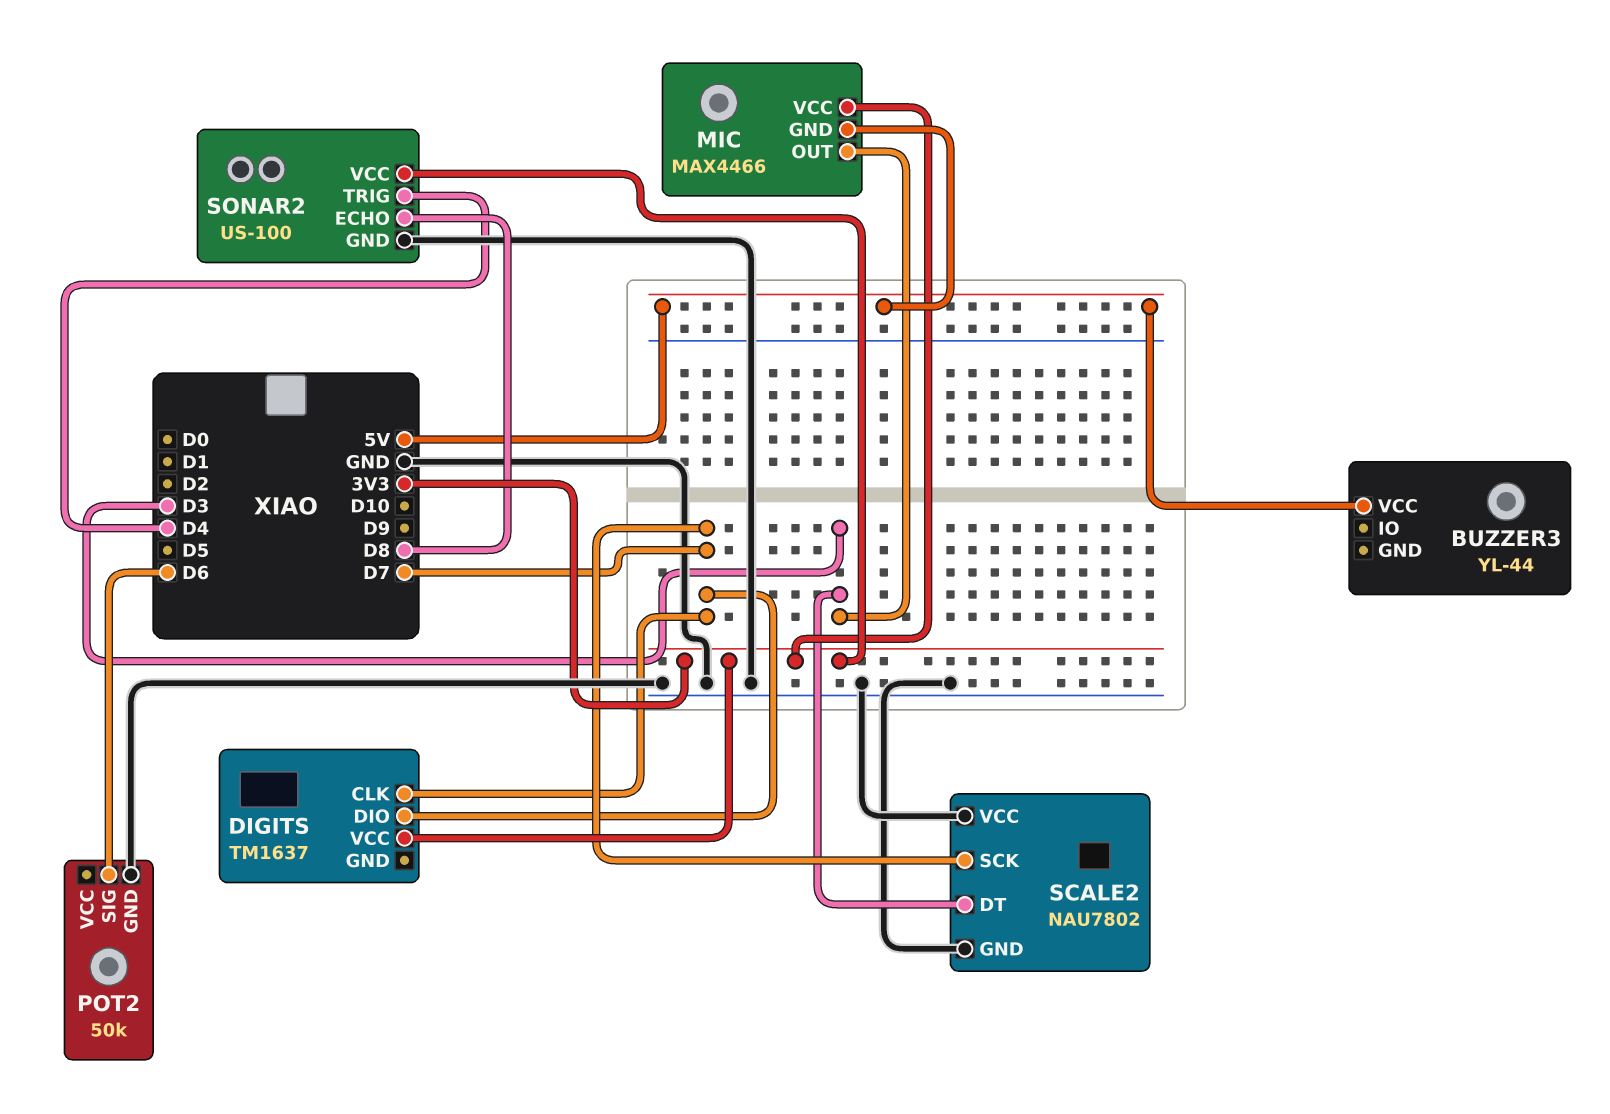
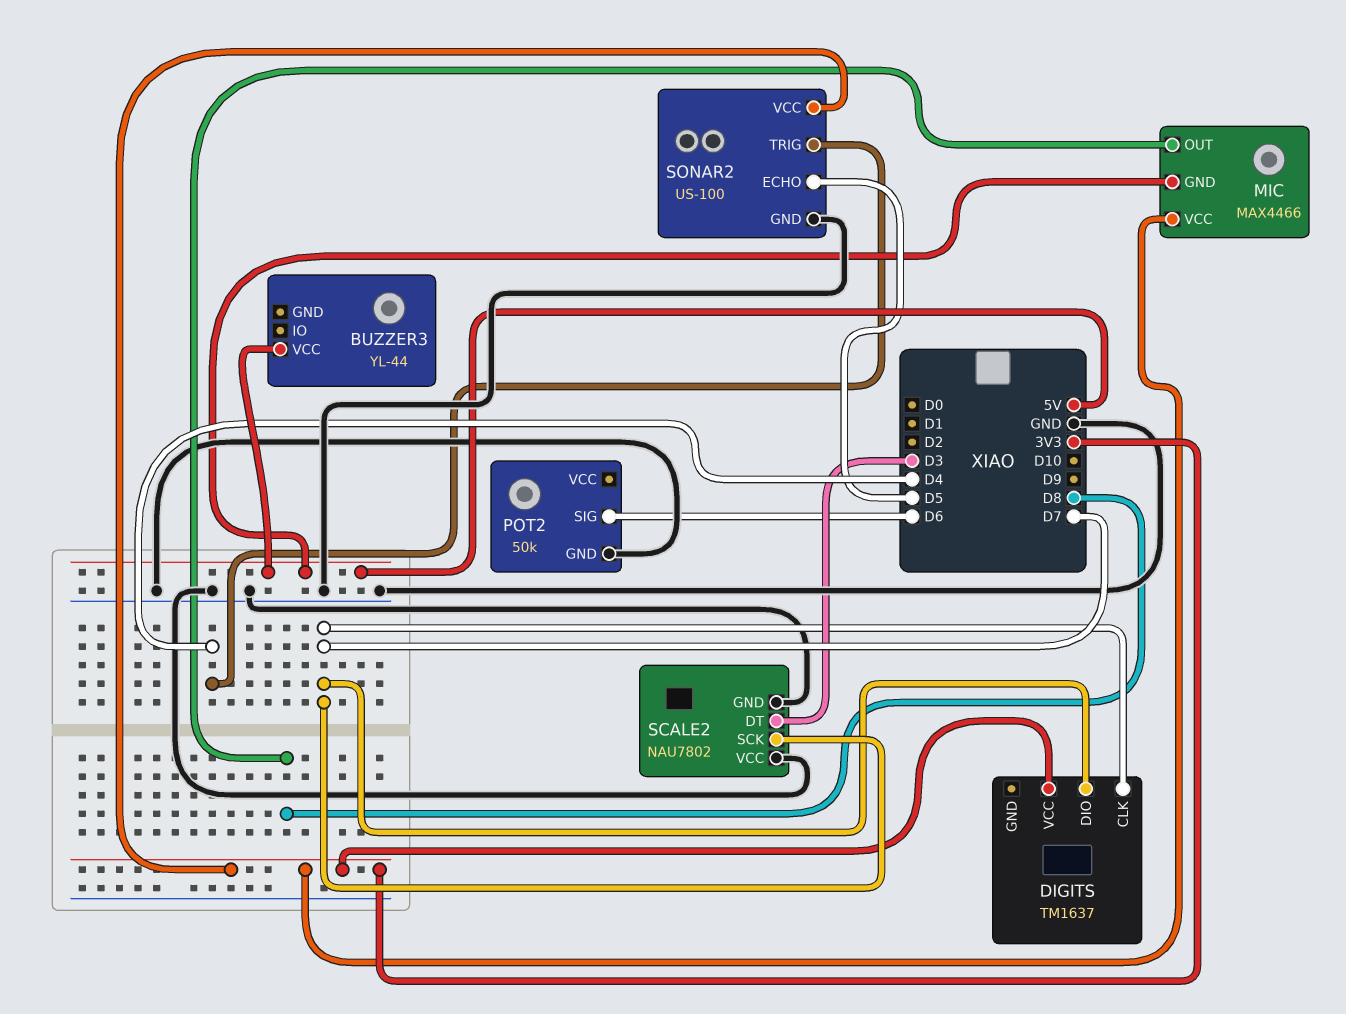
MIC pin OUT: D3 -> D8
SONAR2 pin ECHO: D8 -> D5

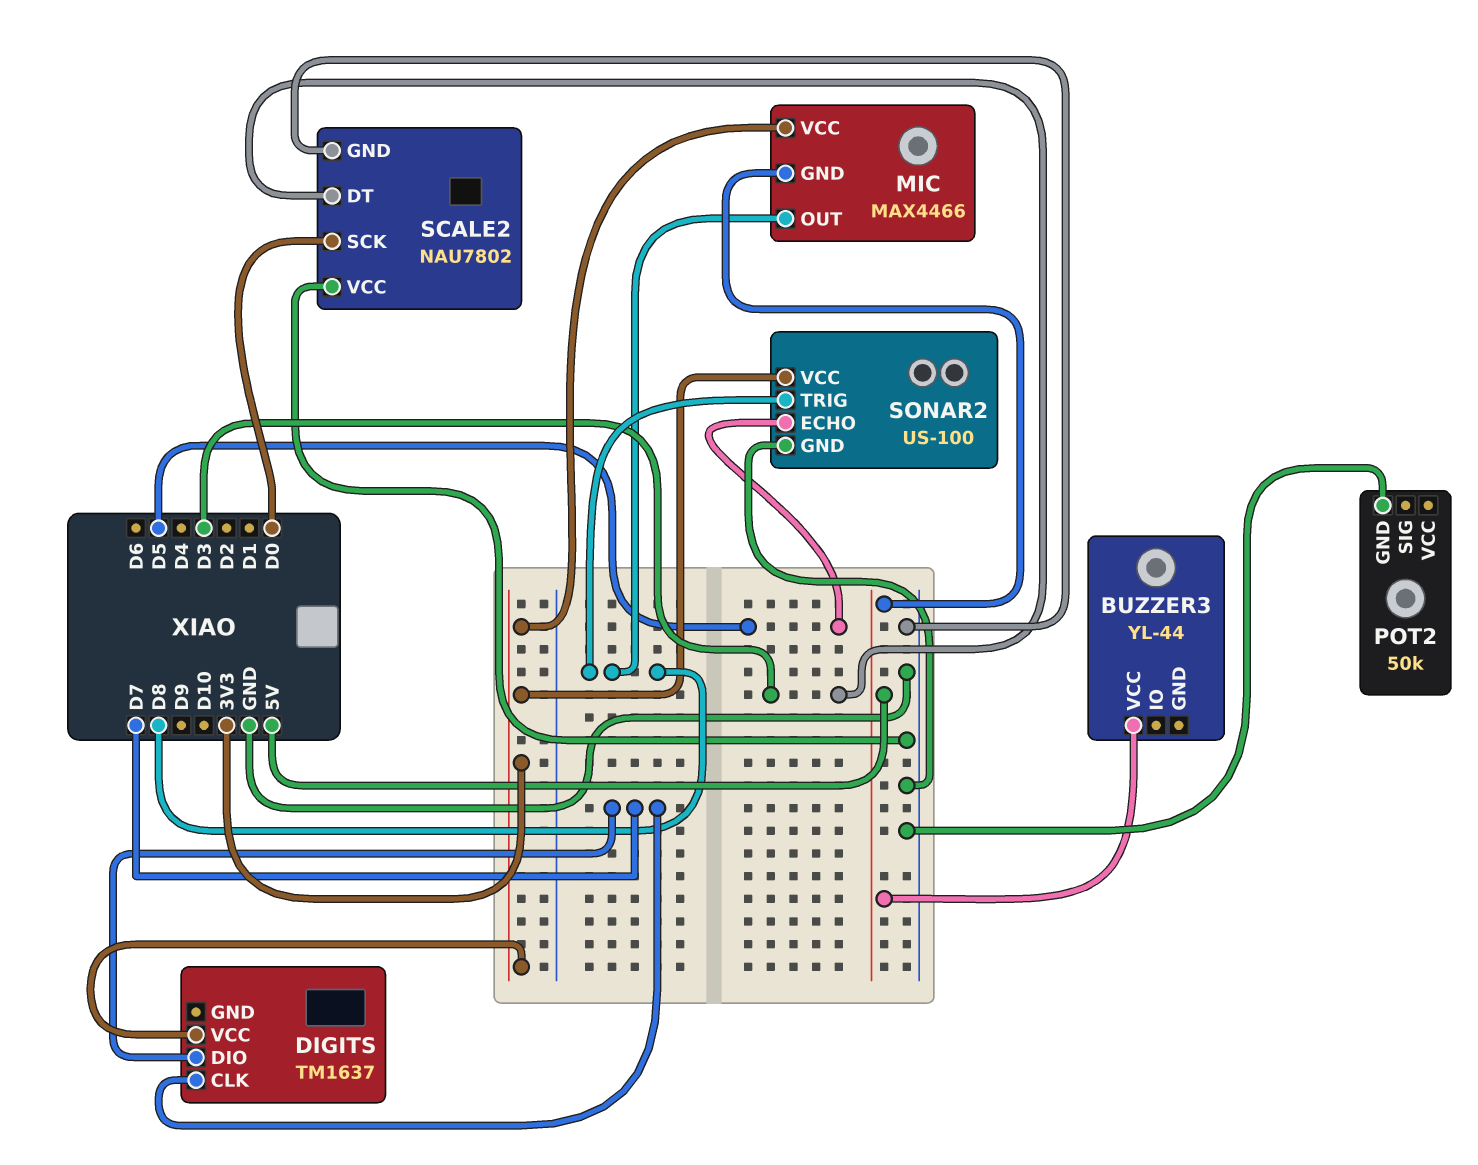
POT2 pin SIG: D6 -> none
SCALE2 pin SCK: D7 -> D0
SONAR2 pin TRIG: D4 -> D8

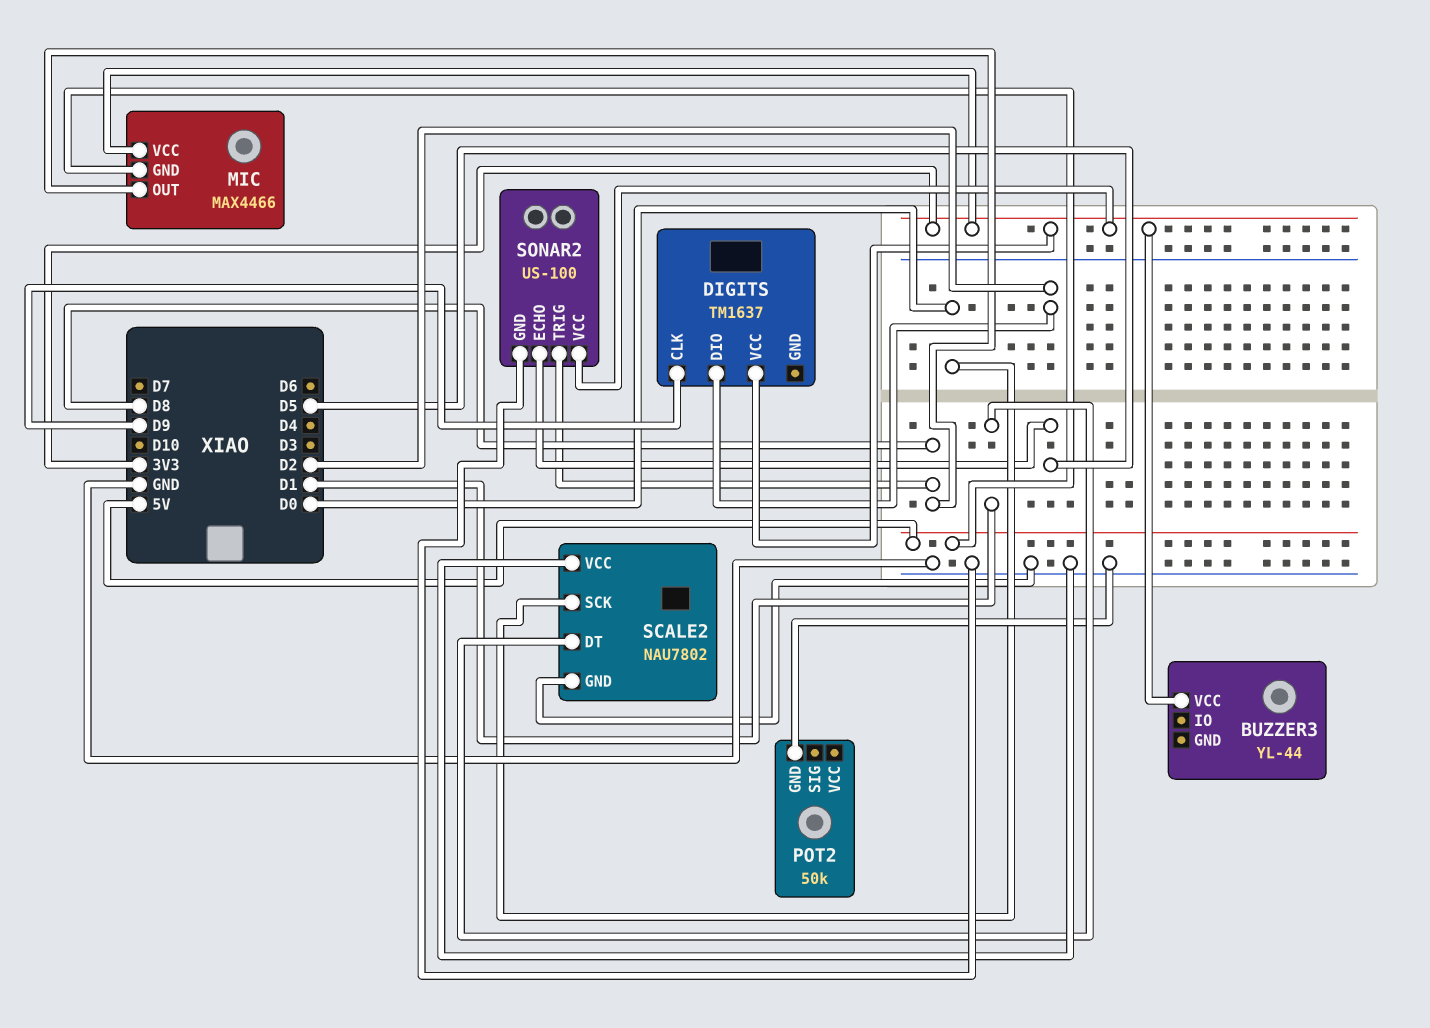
BUZZER3 pin VCC: 5V -> 3V3
DIGITS pin CLK: D7 -> D9
DIGITS pin DIO: D7 -> D2
SCALE2 pin DT: D3 -> D1

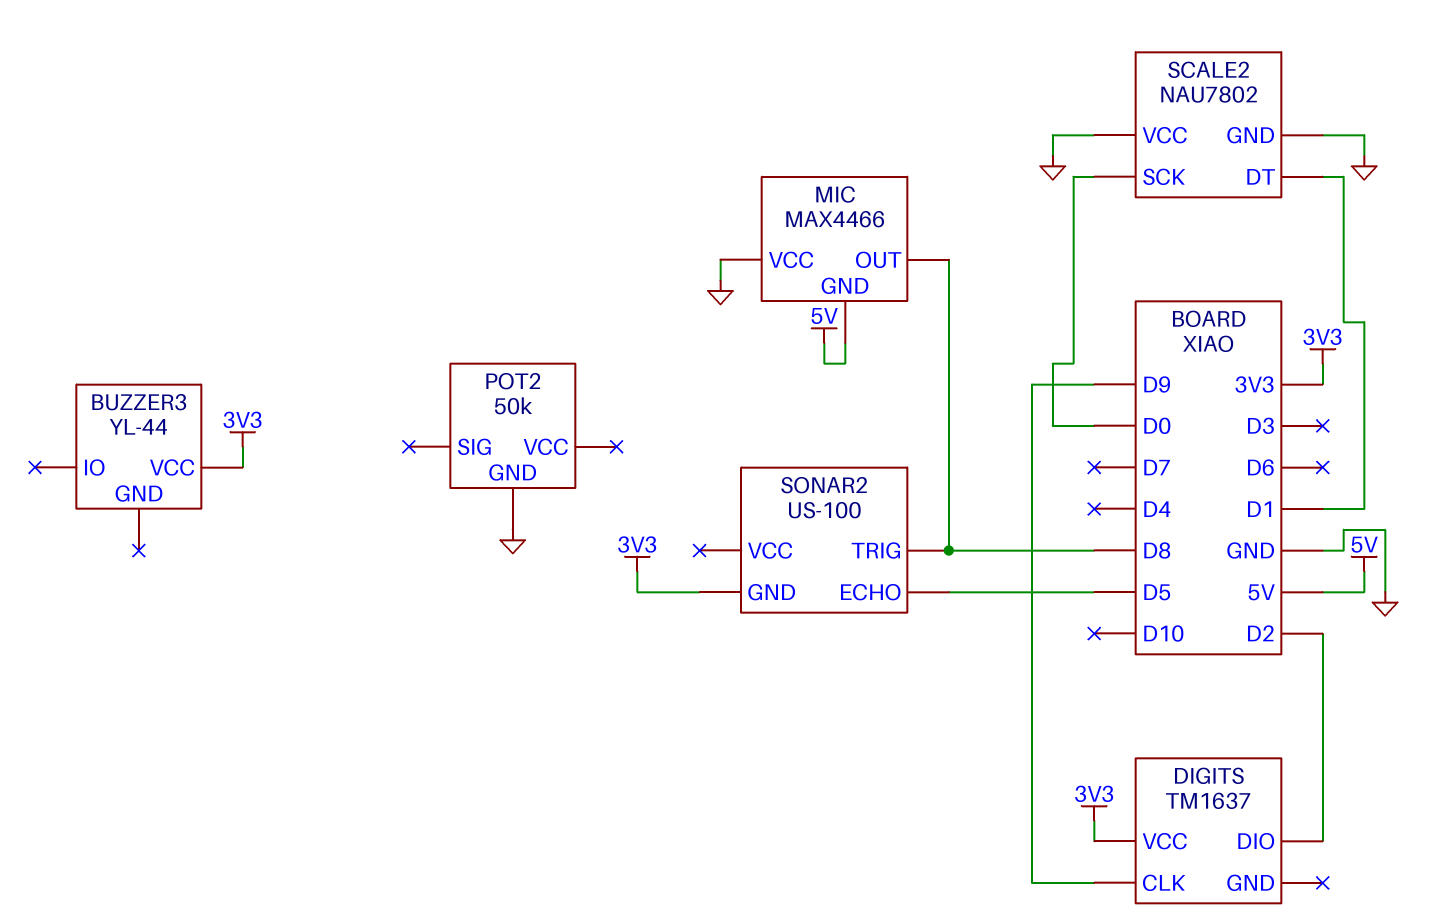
MIC pin VCC: 3V3 -> GND
SONAR2 pin GND: GND -> 3V3
SONAR2 pin VCC: 3V3 -> none

